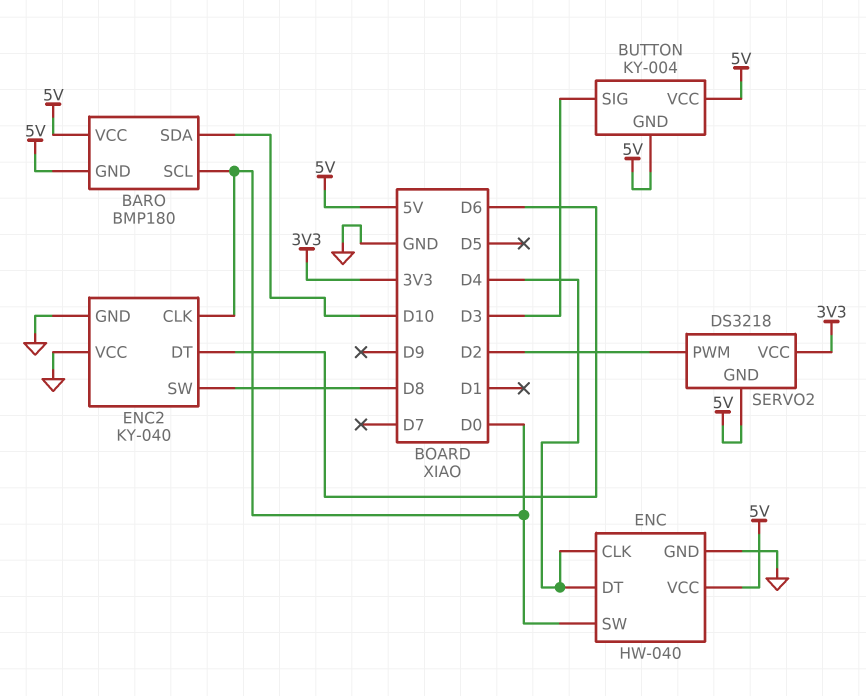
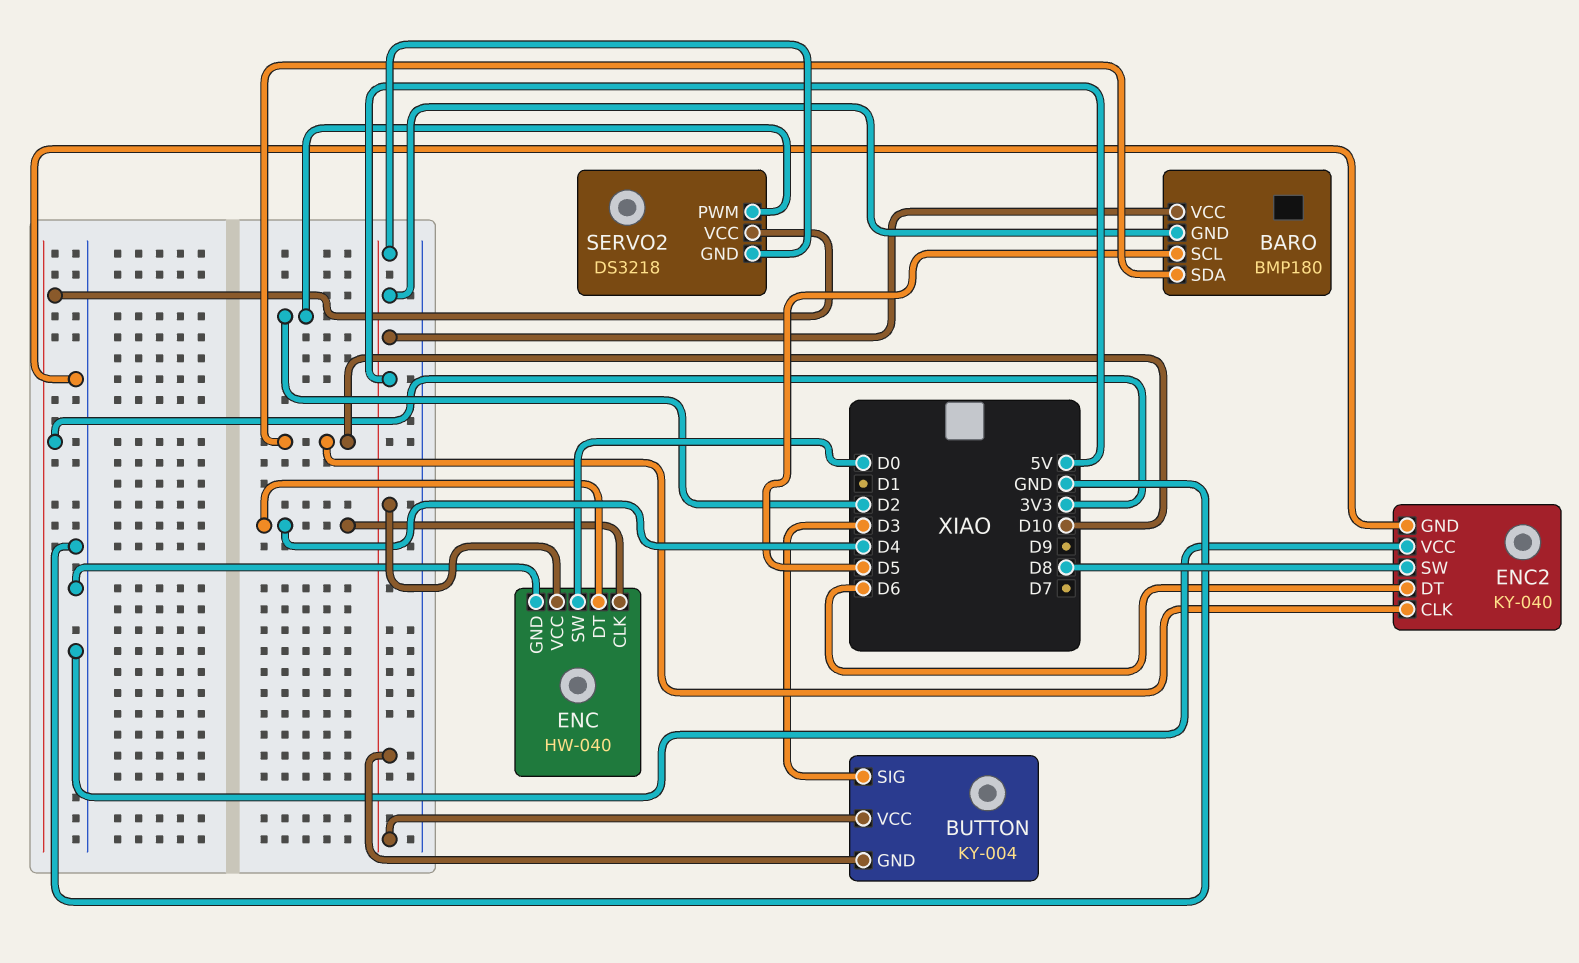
BARO pin SCL: D0 -> D5
ENC2 pin CLK: D0 -> D10

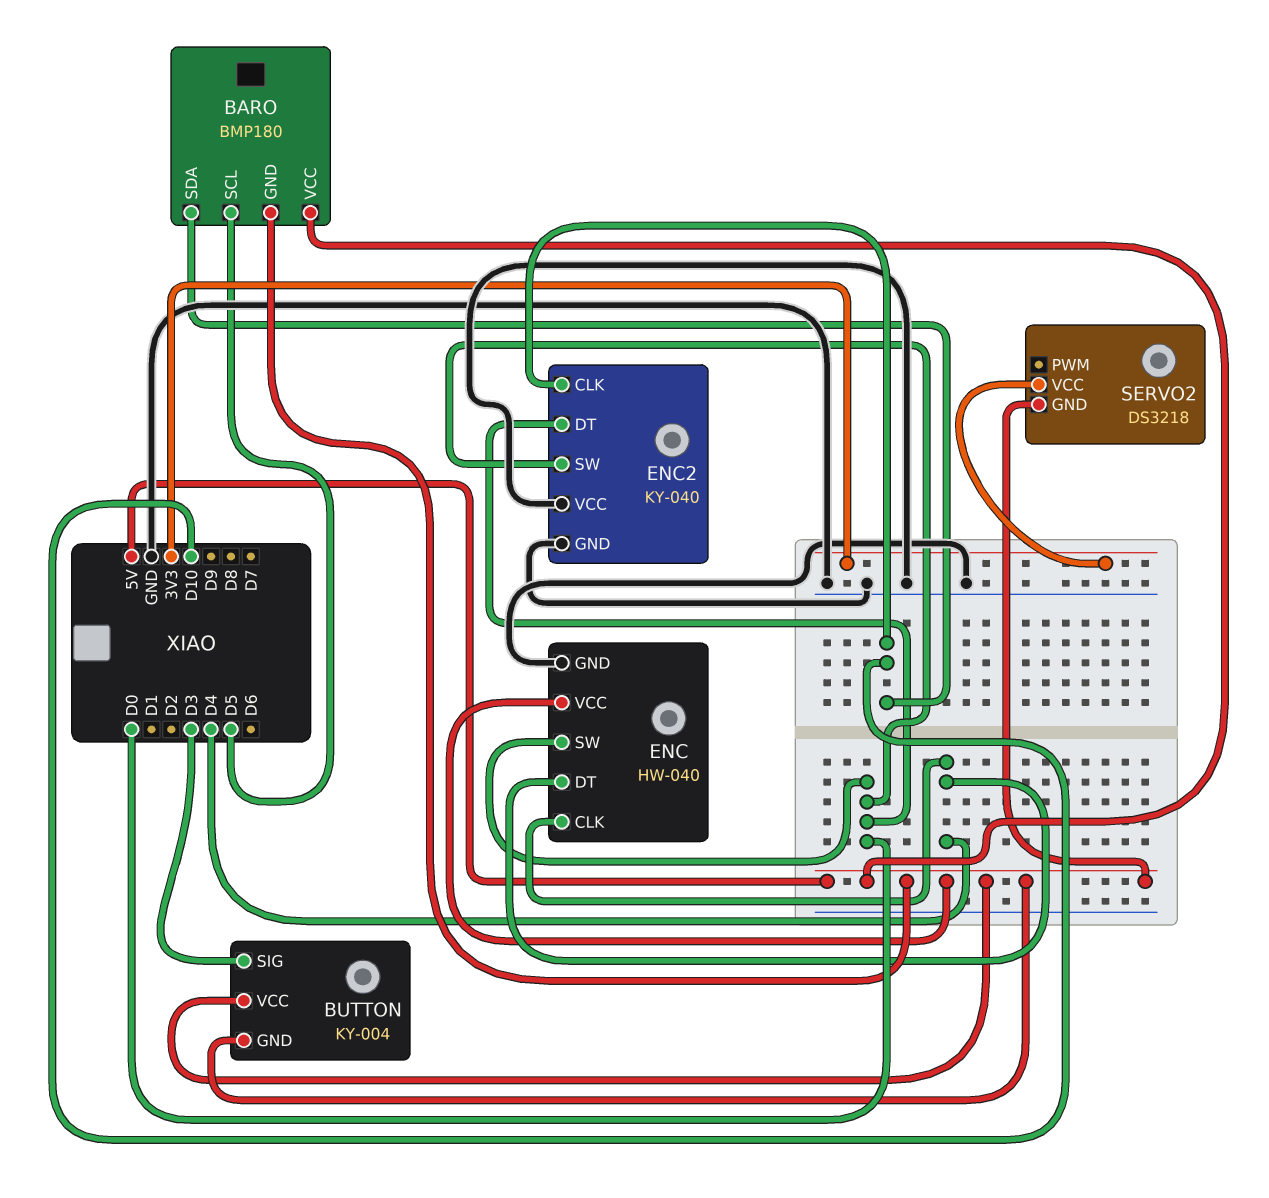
ENC2 pin DT: D6 -> D0
ENC2 pin SW: D8 -> D0
SERVO2 pin PWM: D2 -> none

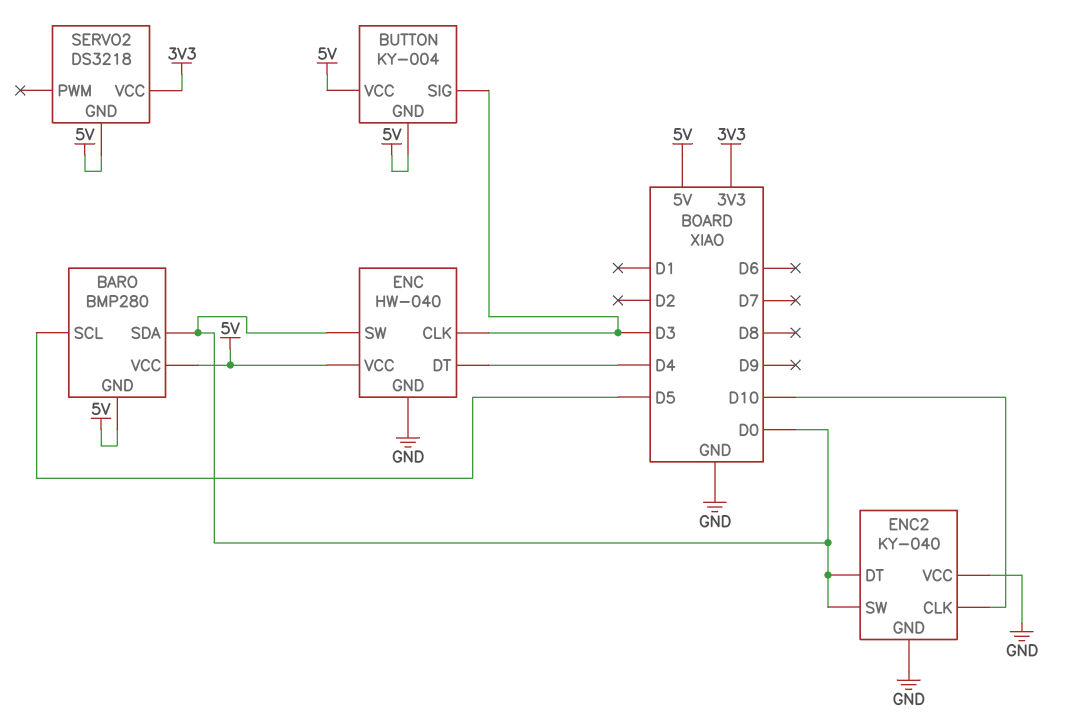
BARO: BMP180 -> BMP280
BARO pin SDA: D10 -> D0
ENC pin CLK: D4 -> D3

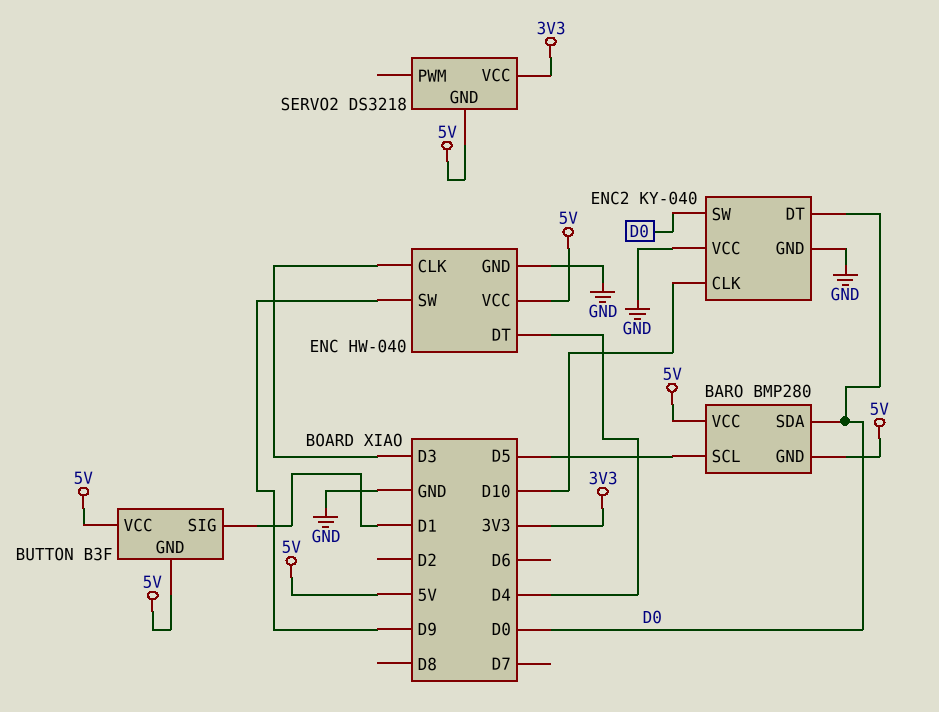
BUTTON: KY-004 -> B3F
BUTTON pin SIG: D3 -> D1
ENC pin SW: D0 -> D9

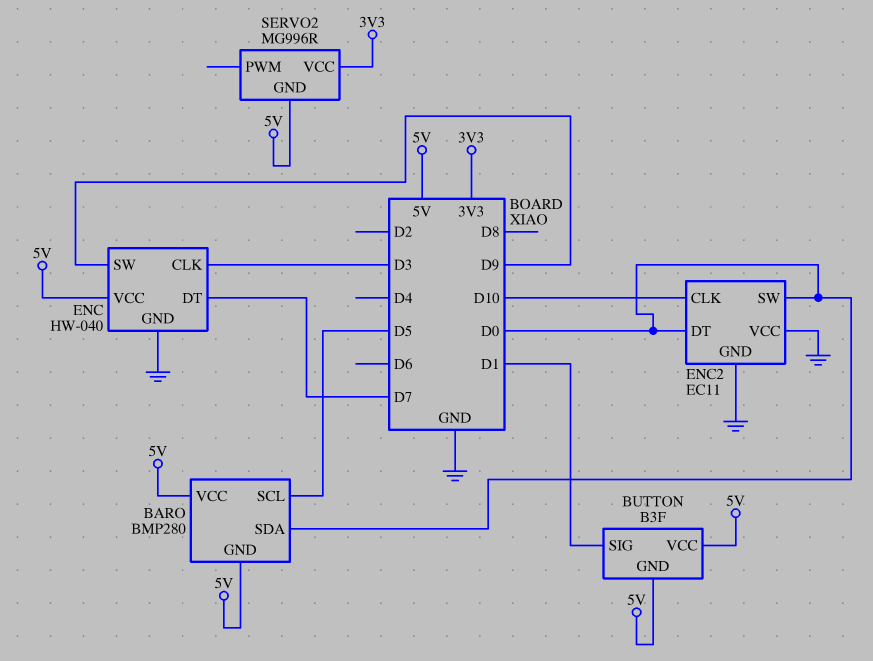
ENC pin DT: D4 -> D7
ENC2: KY-040 -> EC11
SERVO2: DS3218 -> MG996R

